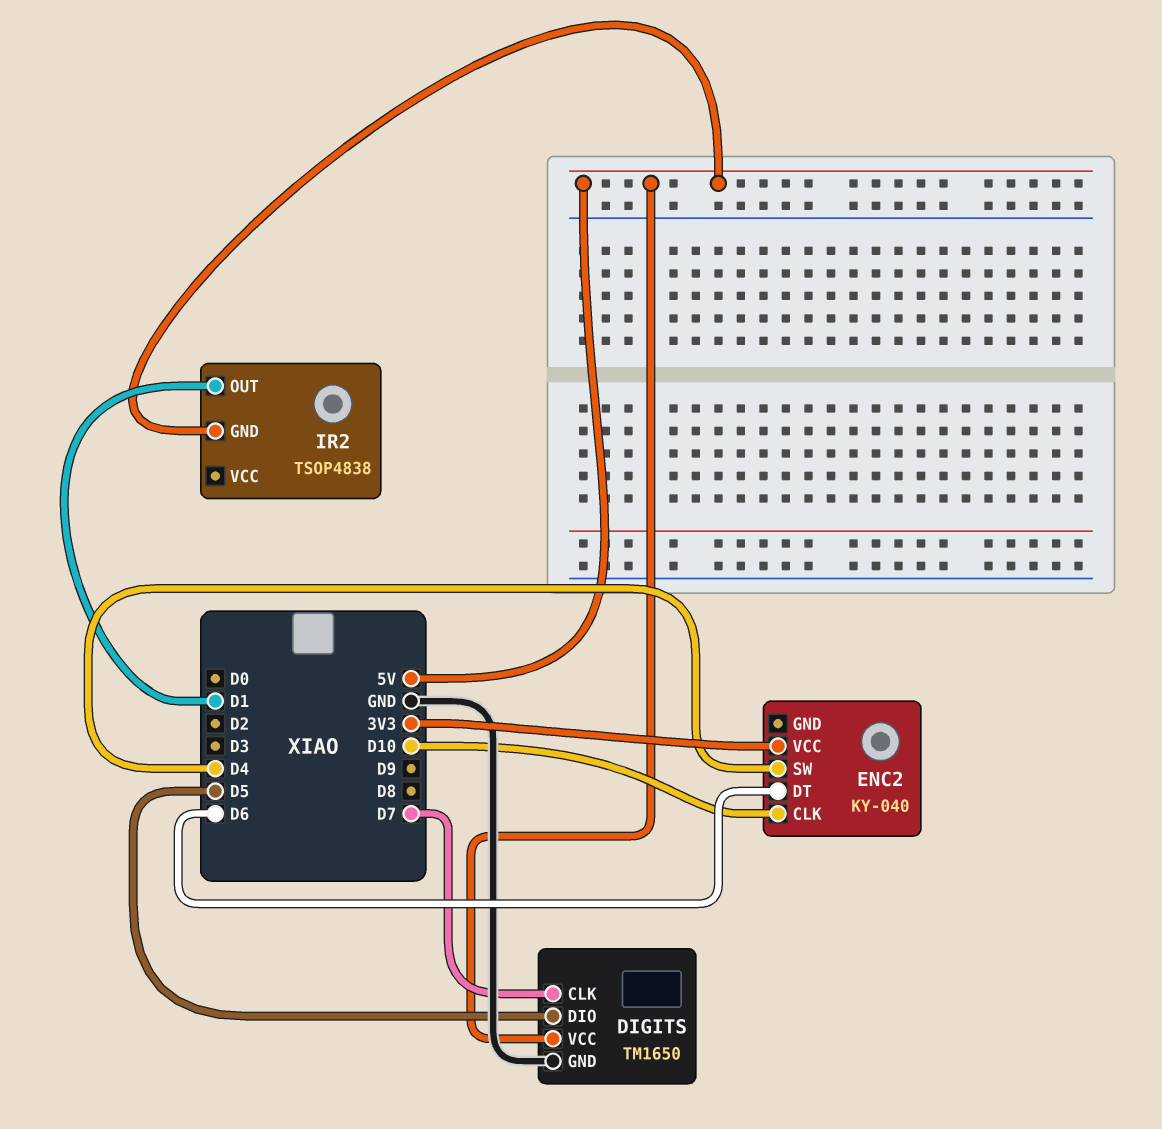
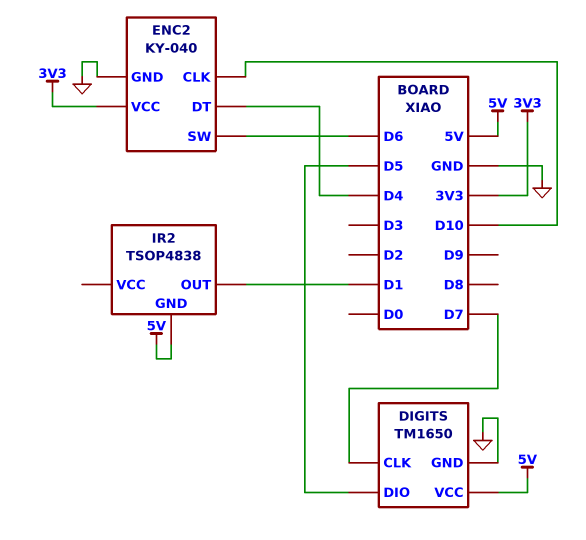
ENC2 pin DT: D6 -> D4
ENC2 pin GND: none -> GND
ENC2 pin SW: D4 -> D6

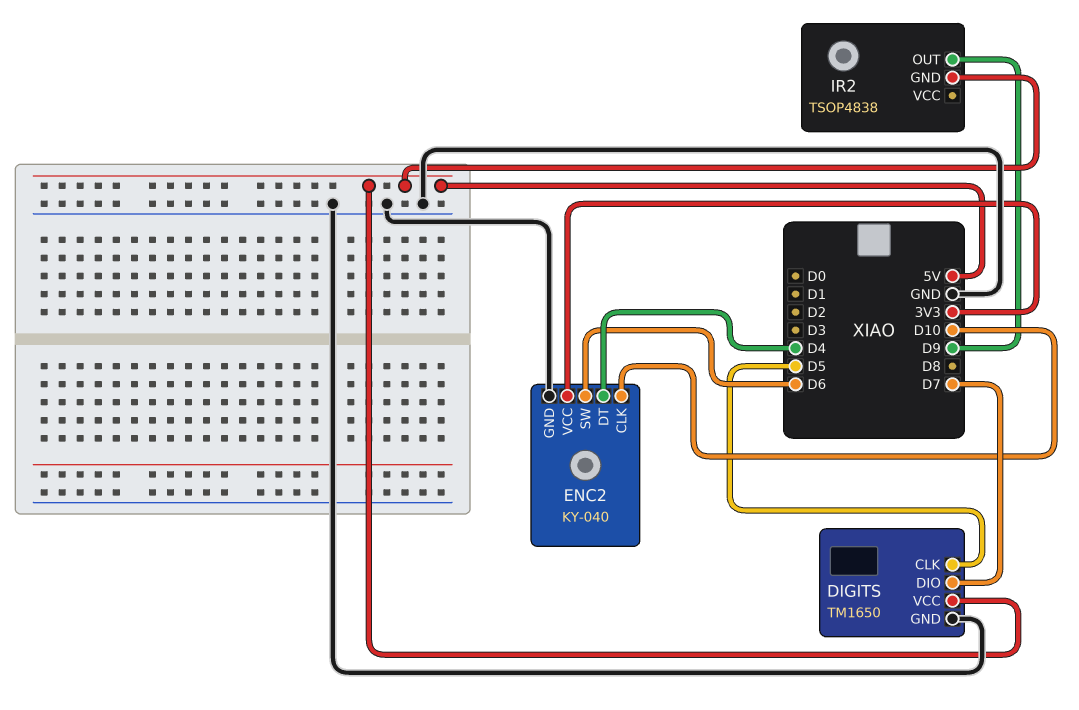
DIGITS pin CLK: D7 -> D5
DIGITS pin DIO: D5 -> D7
IR2 pin OUT: D1 -> D9

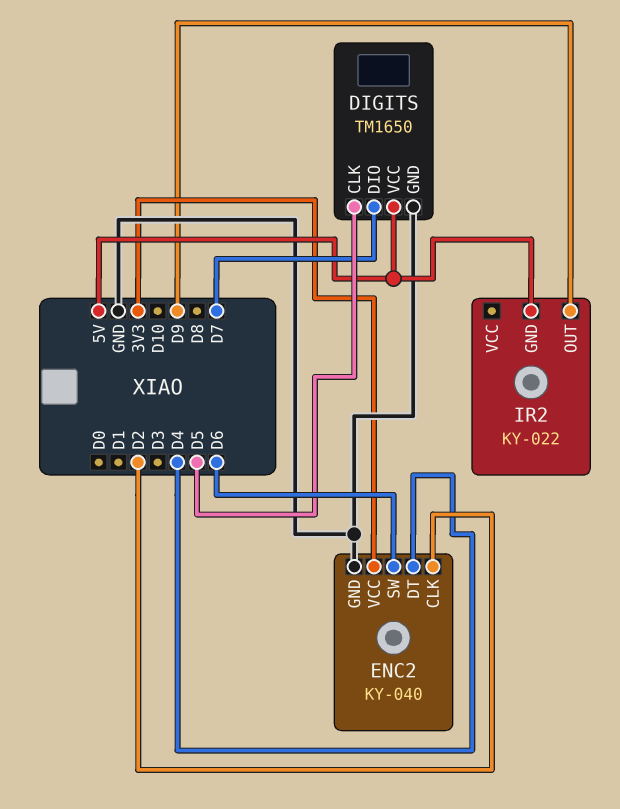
ENC2 pin CLK: D10 -> D2
IR2: TSOP4838 -> KY-022

